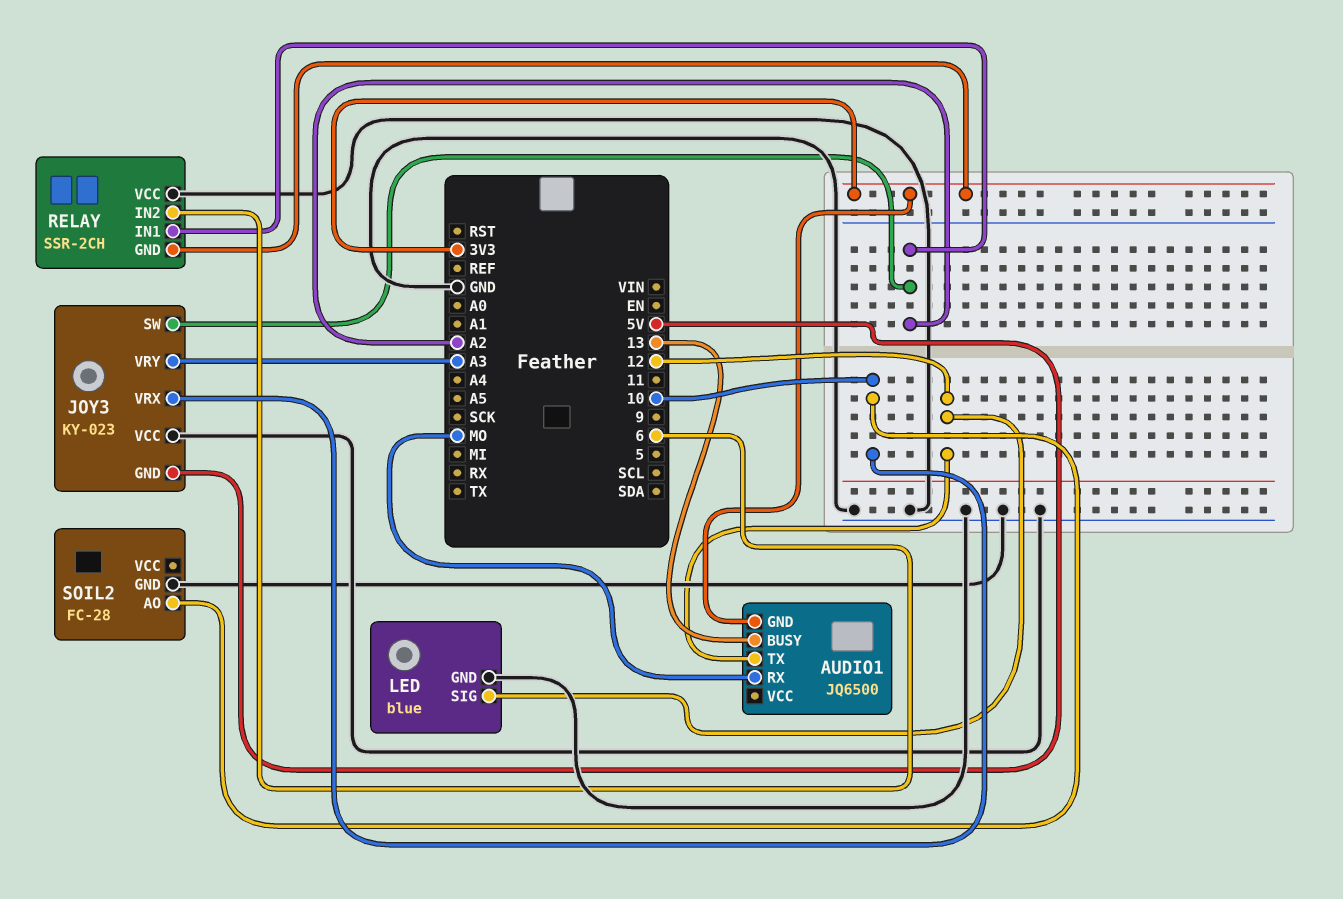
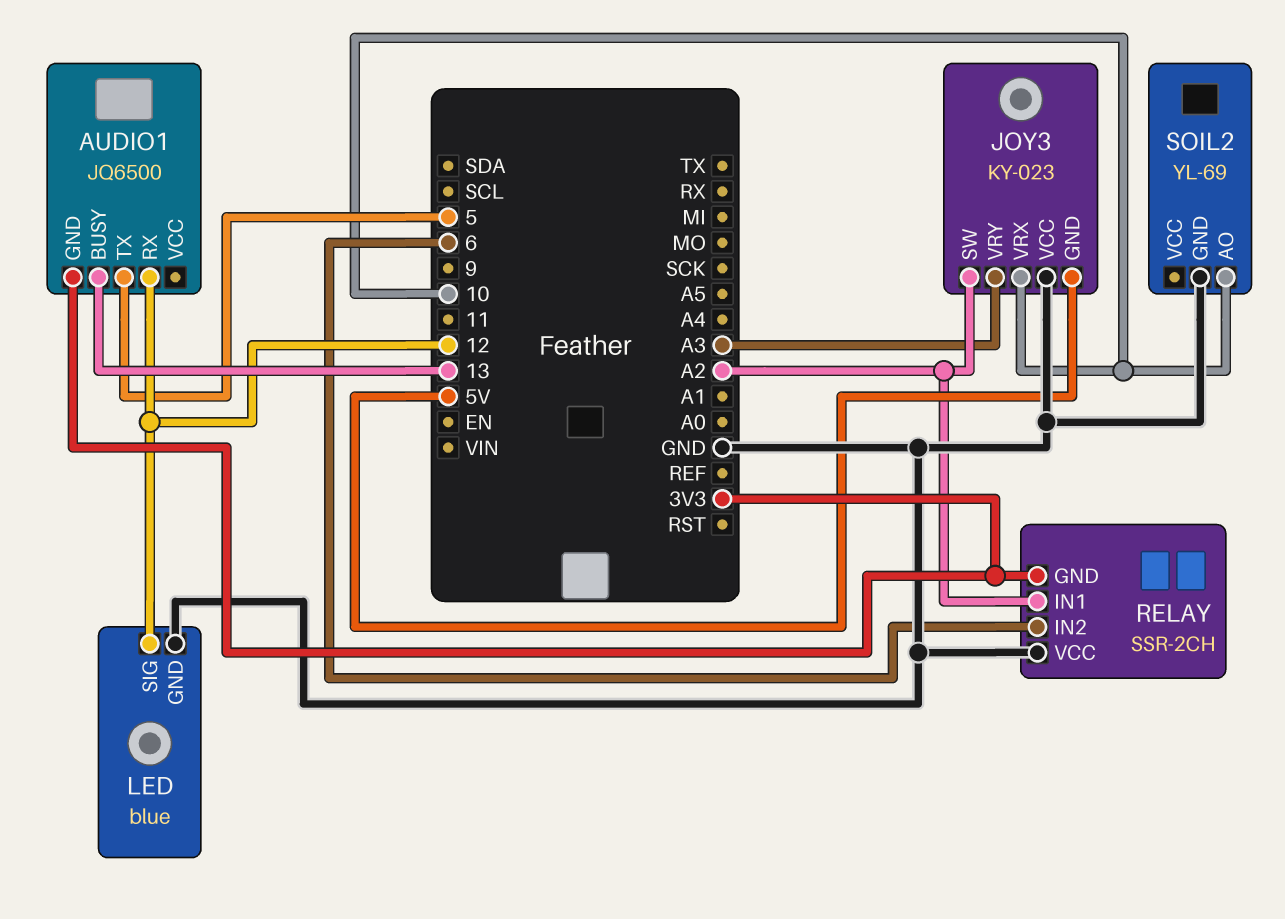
AUDIO1 pin RX: MO -> 12
AUDIO1 pin TX: 12 -> 5
SOIL2: FC-28 -> YL-69

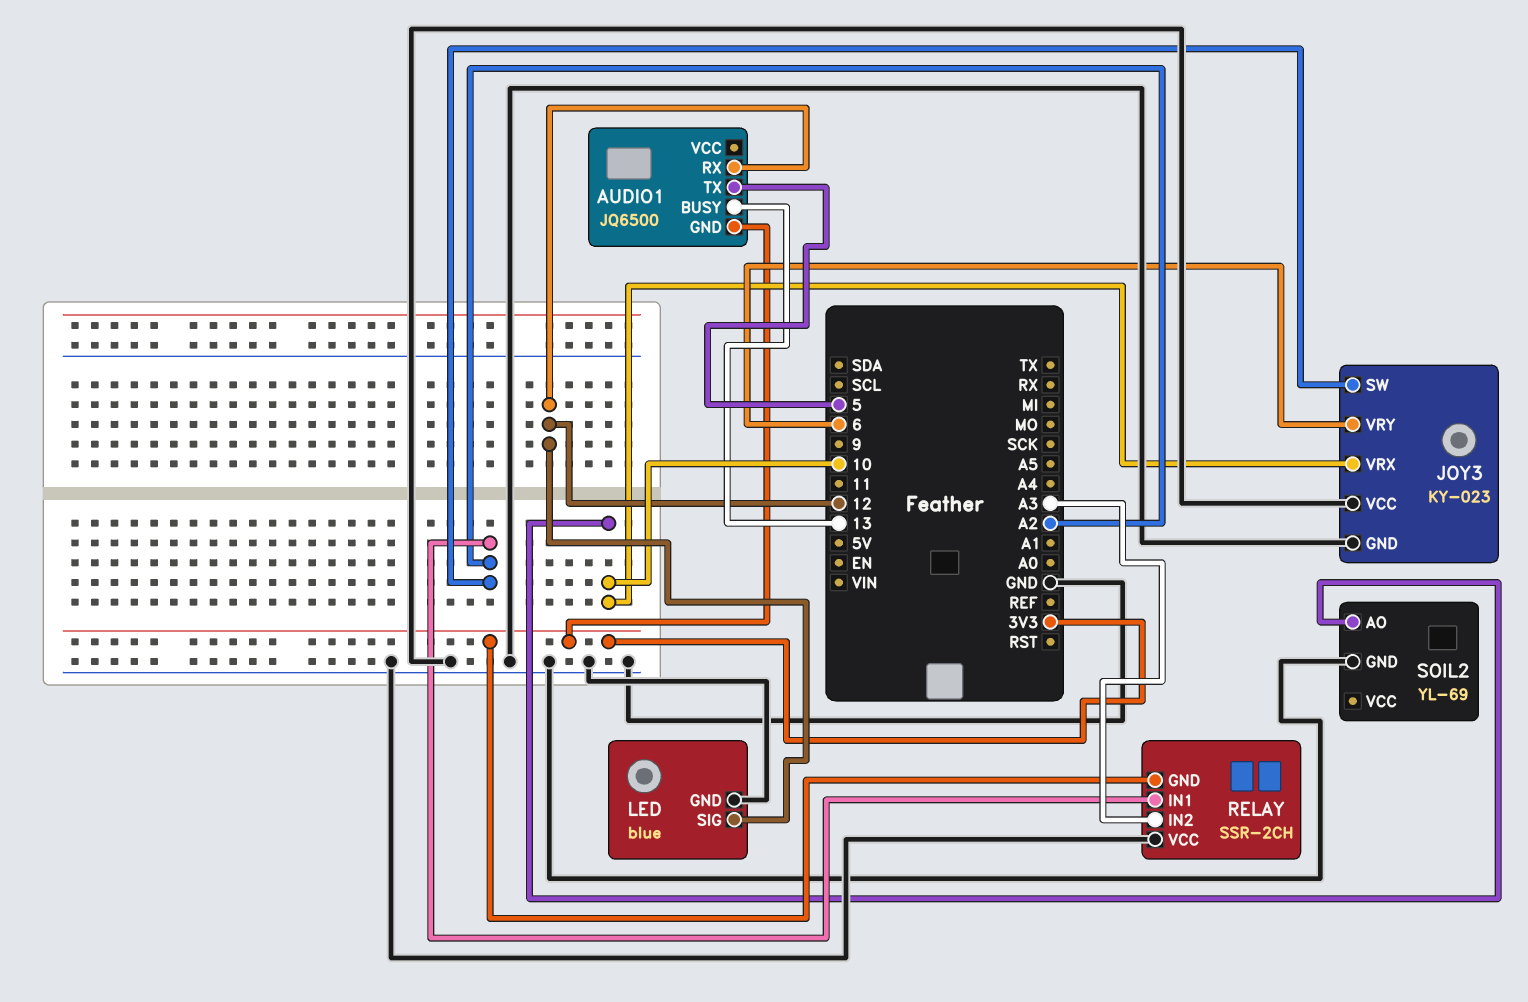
JOY3 pin GND: 5V -> GND
JOY3 pin VRY: A3 -> 6
RELAY pin IN2: 6 -> A3

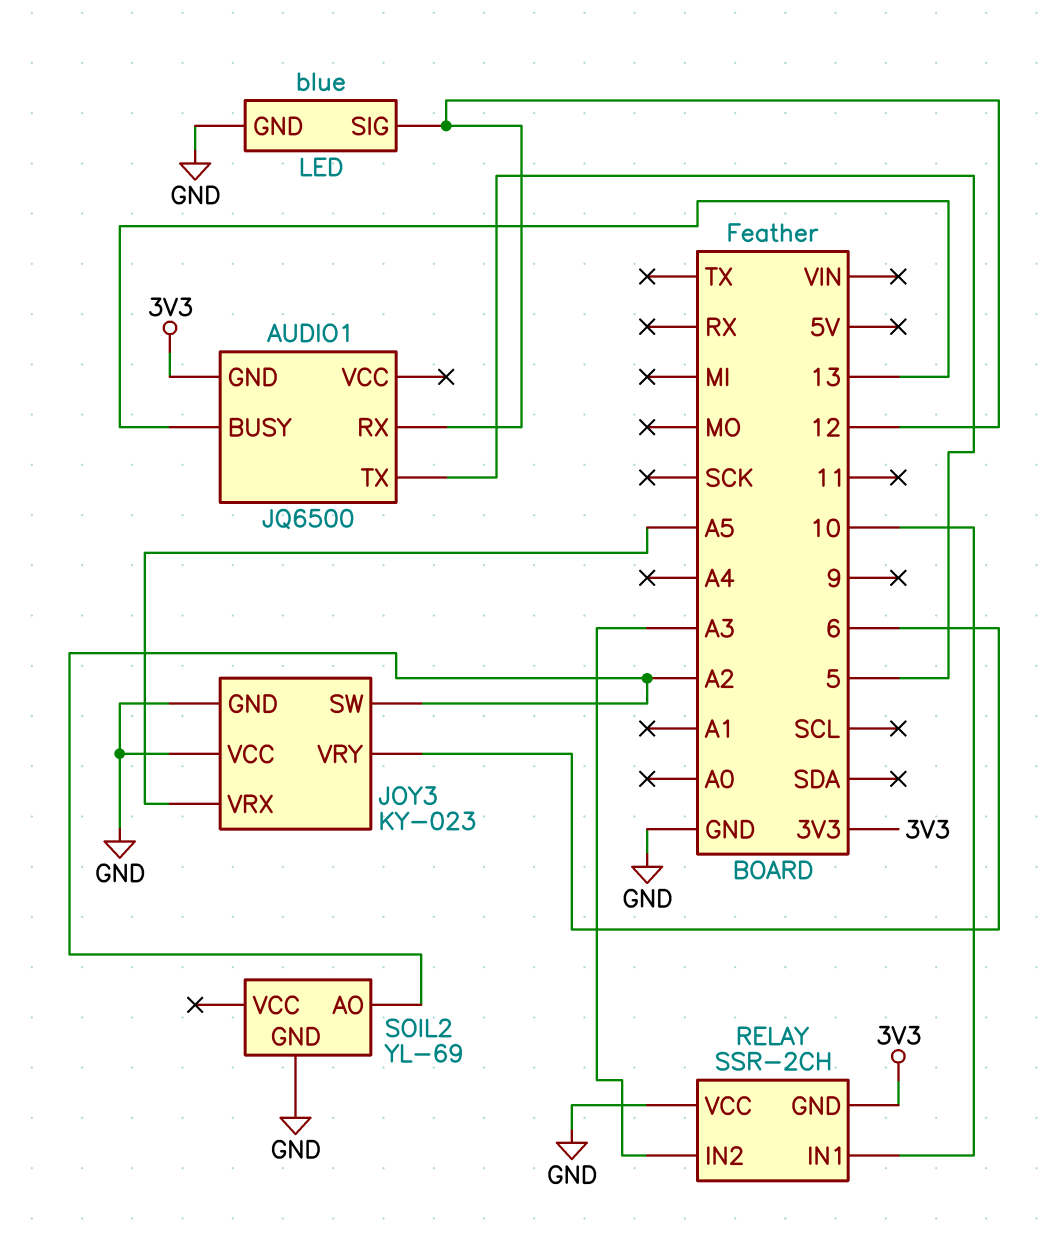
JOY3 pin VRX: 10 -> A5
RELAY pin IN1: A2 -> 10
SOIL2 pin AO: 10 -> A2

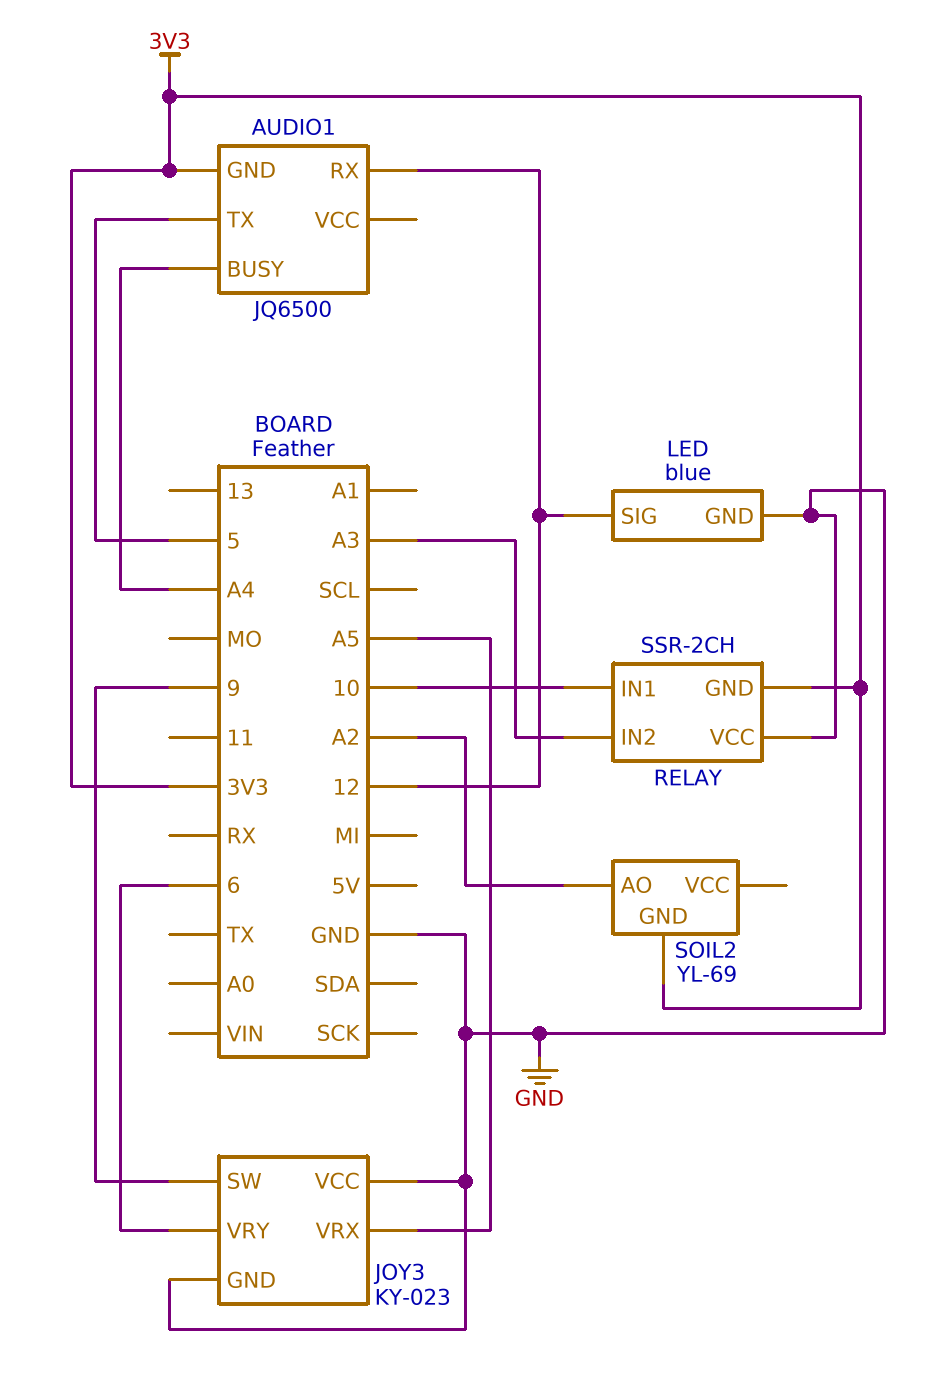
AUDIO1 pin BUSY: 13 -> A4
JOY3 pin SW: A2 -> 9
SOIL2 pin GND: GND -> 3V3

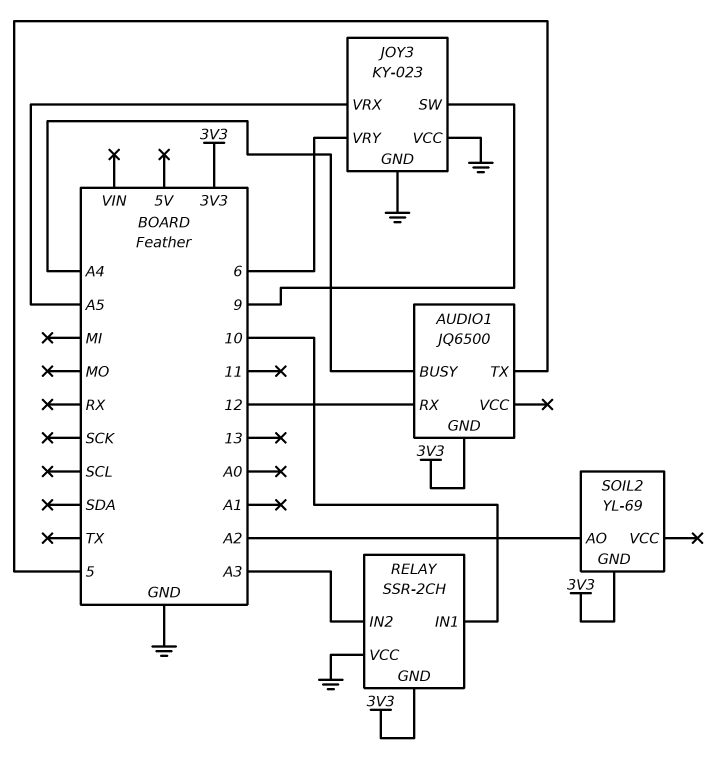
LED: blue -> none
LED pin GND: GND -> none
LED pin SIG: 12 -> none

